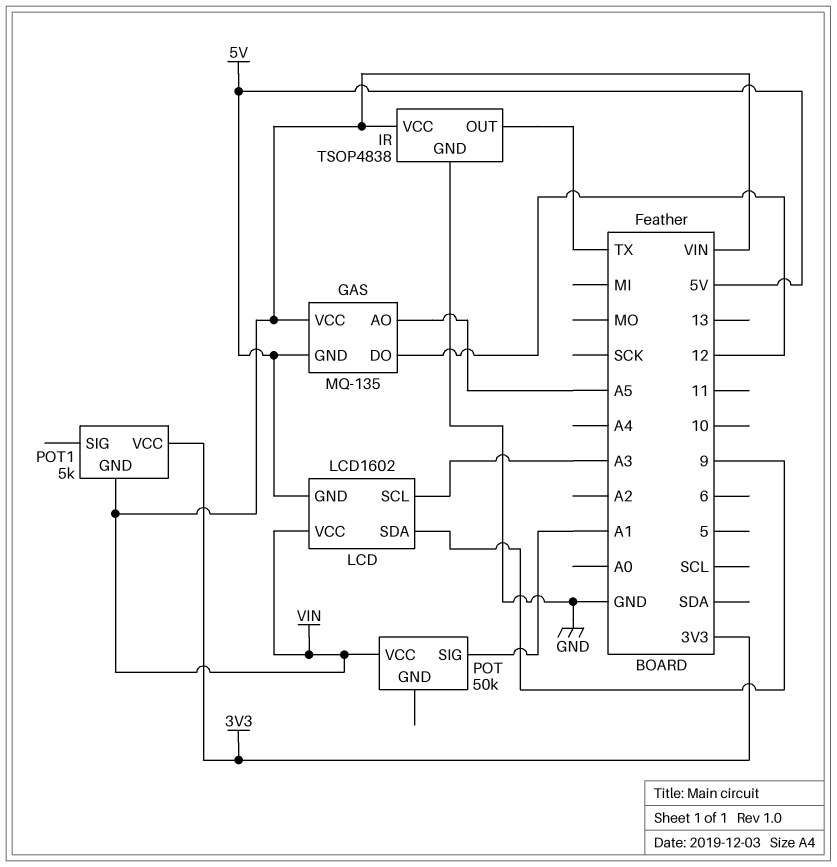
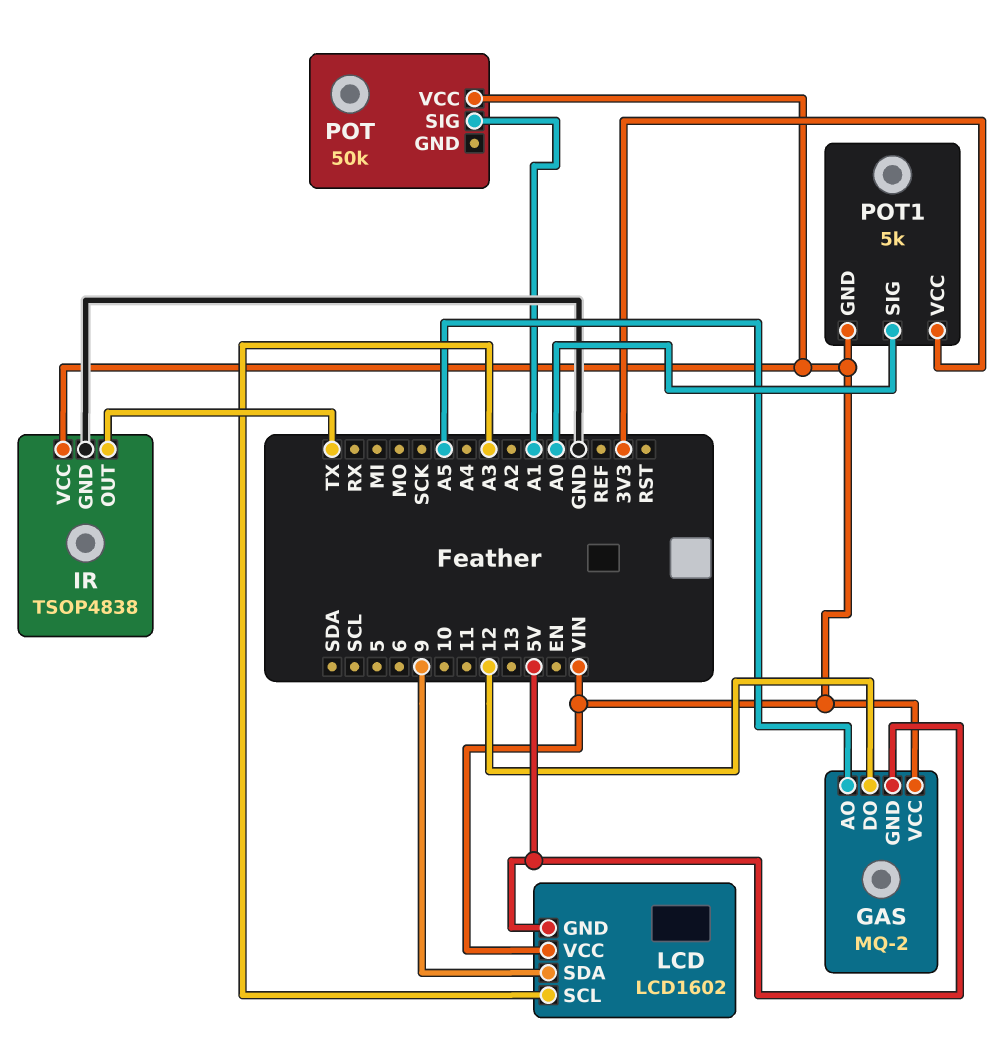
GAS: MQ-135 -> MQ-2
POT1 pin SIG: none -> A0

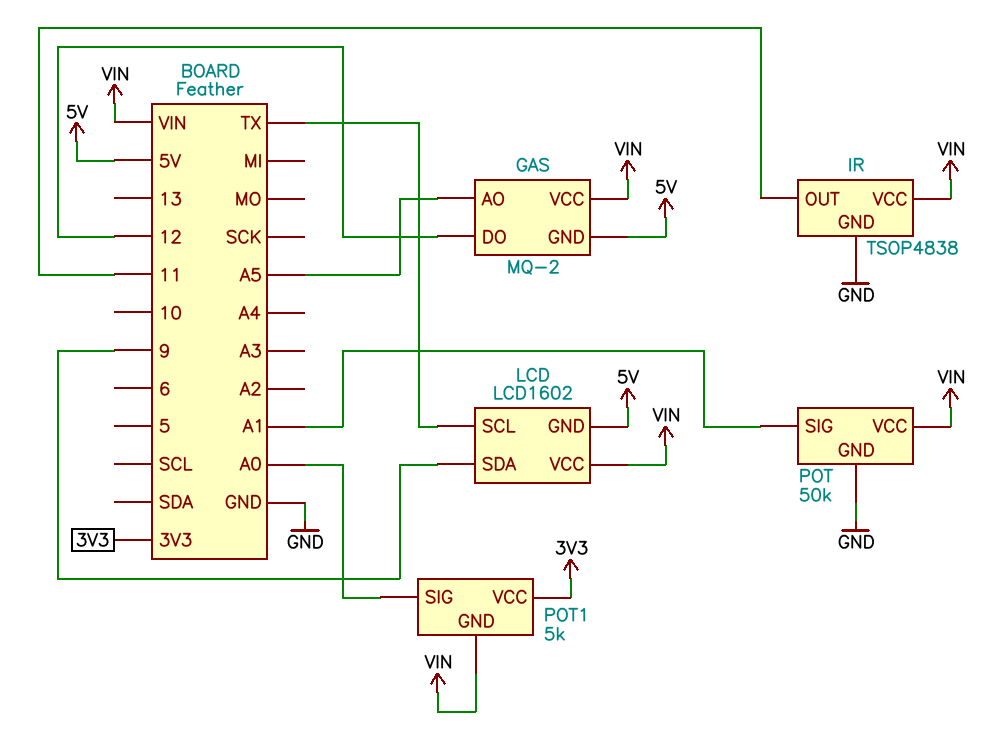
IR pin OUT: TX -> 11
LCD pin SCL: A3 -> TX
POT pin GND: none -> GND

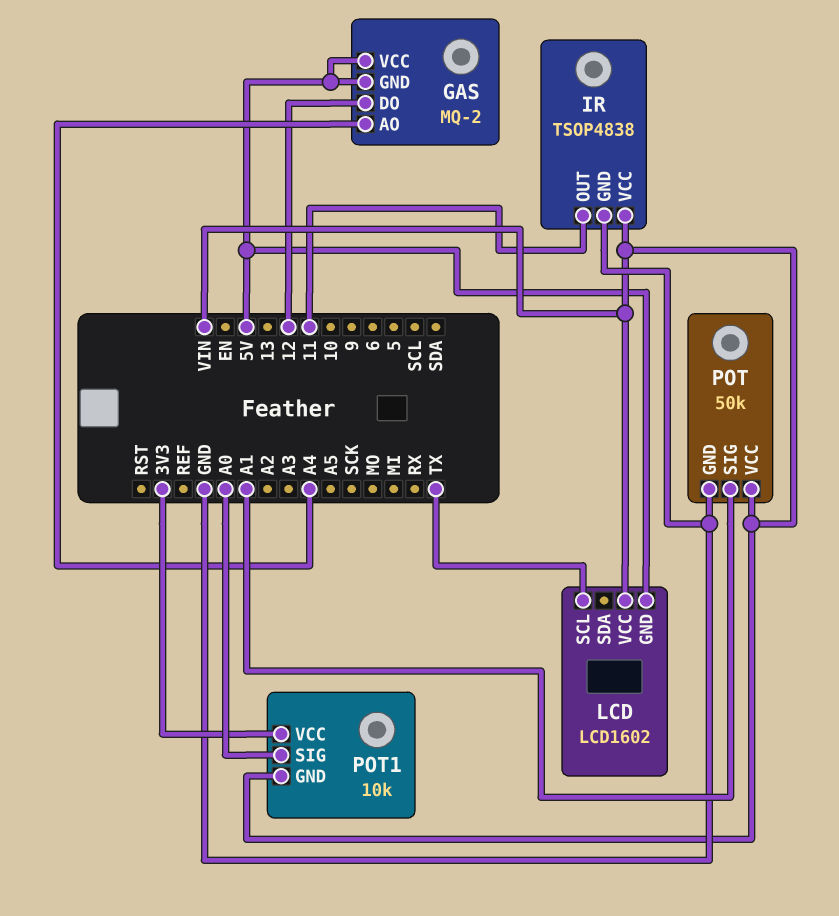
GAS pin AO: A5 -> A4
GAS pin VCC: VIN -> 5V
LCD pin SDA: 9 -> none
POT1: 5k -> 10k

